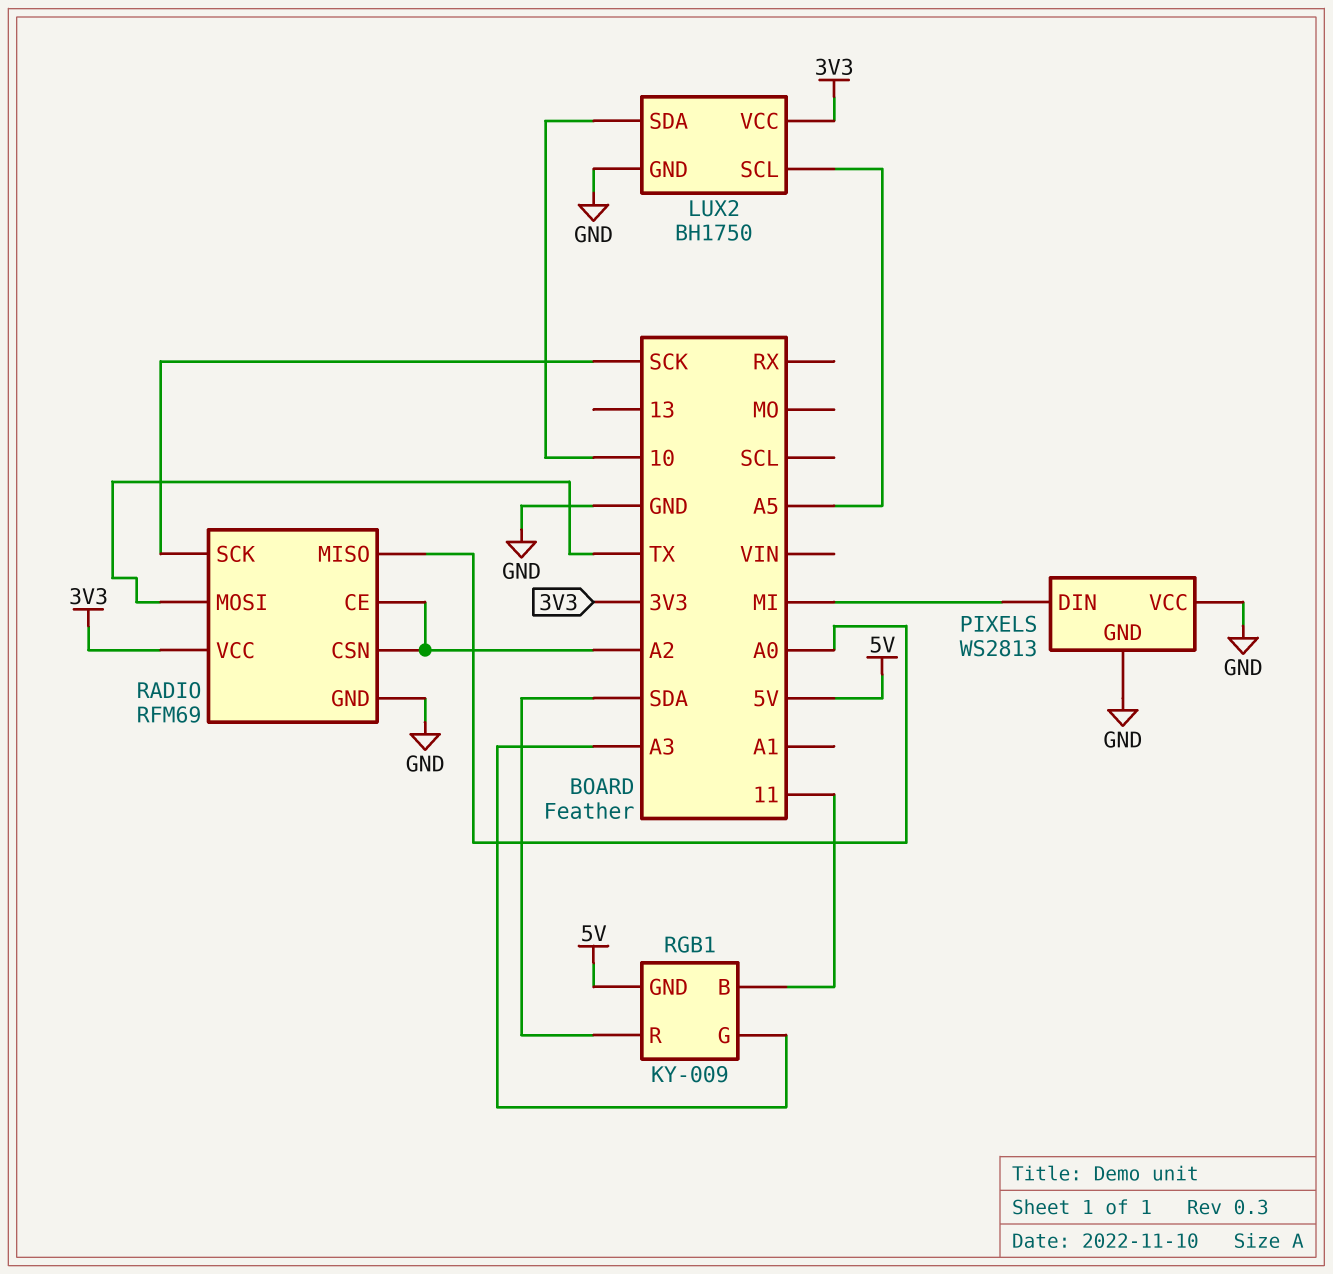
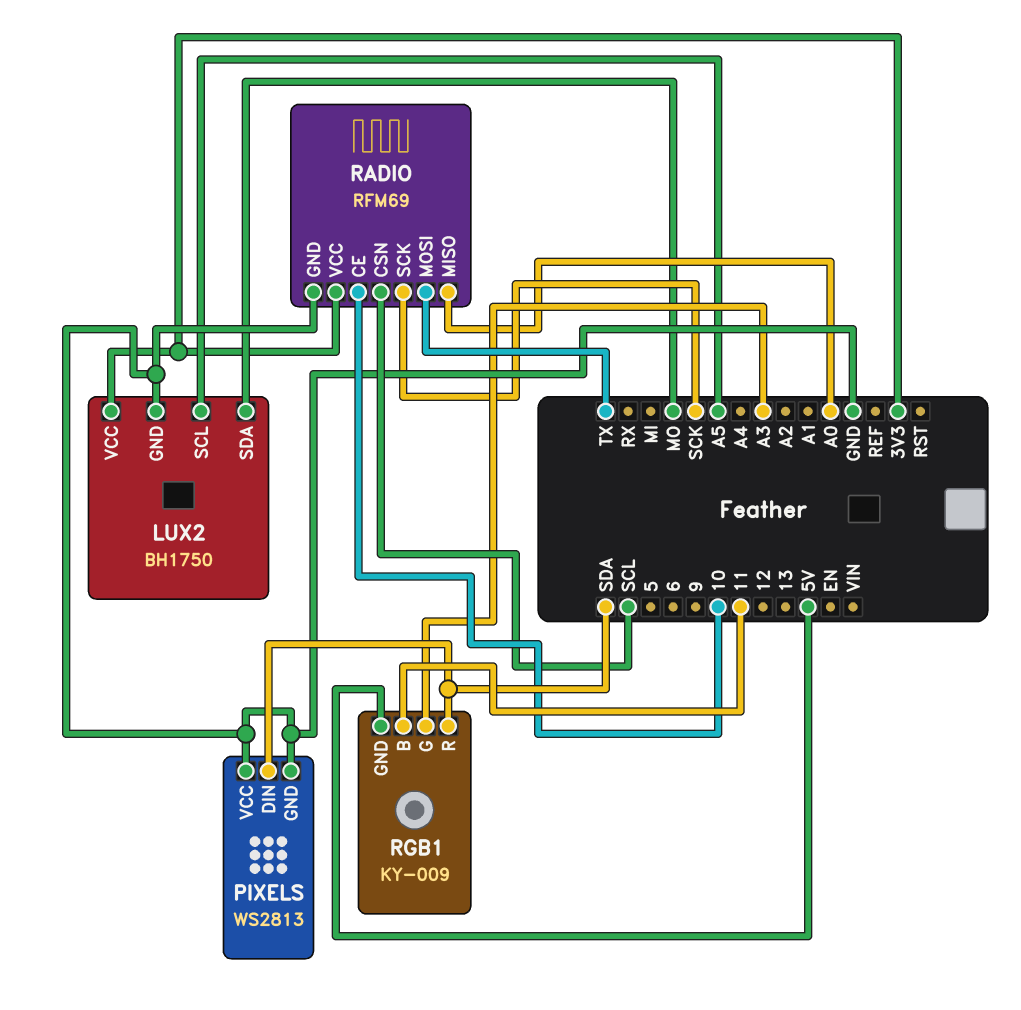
LUX2 pin SDA: 10 -> MO
PIXELS pin DIN: MI -> SDA
RADIO pin CE: A2 -> 10
RADIO pin CSN: A2 -> SCL

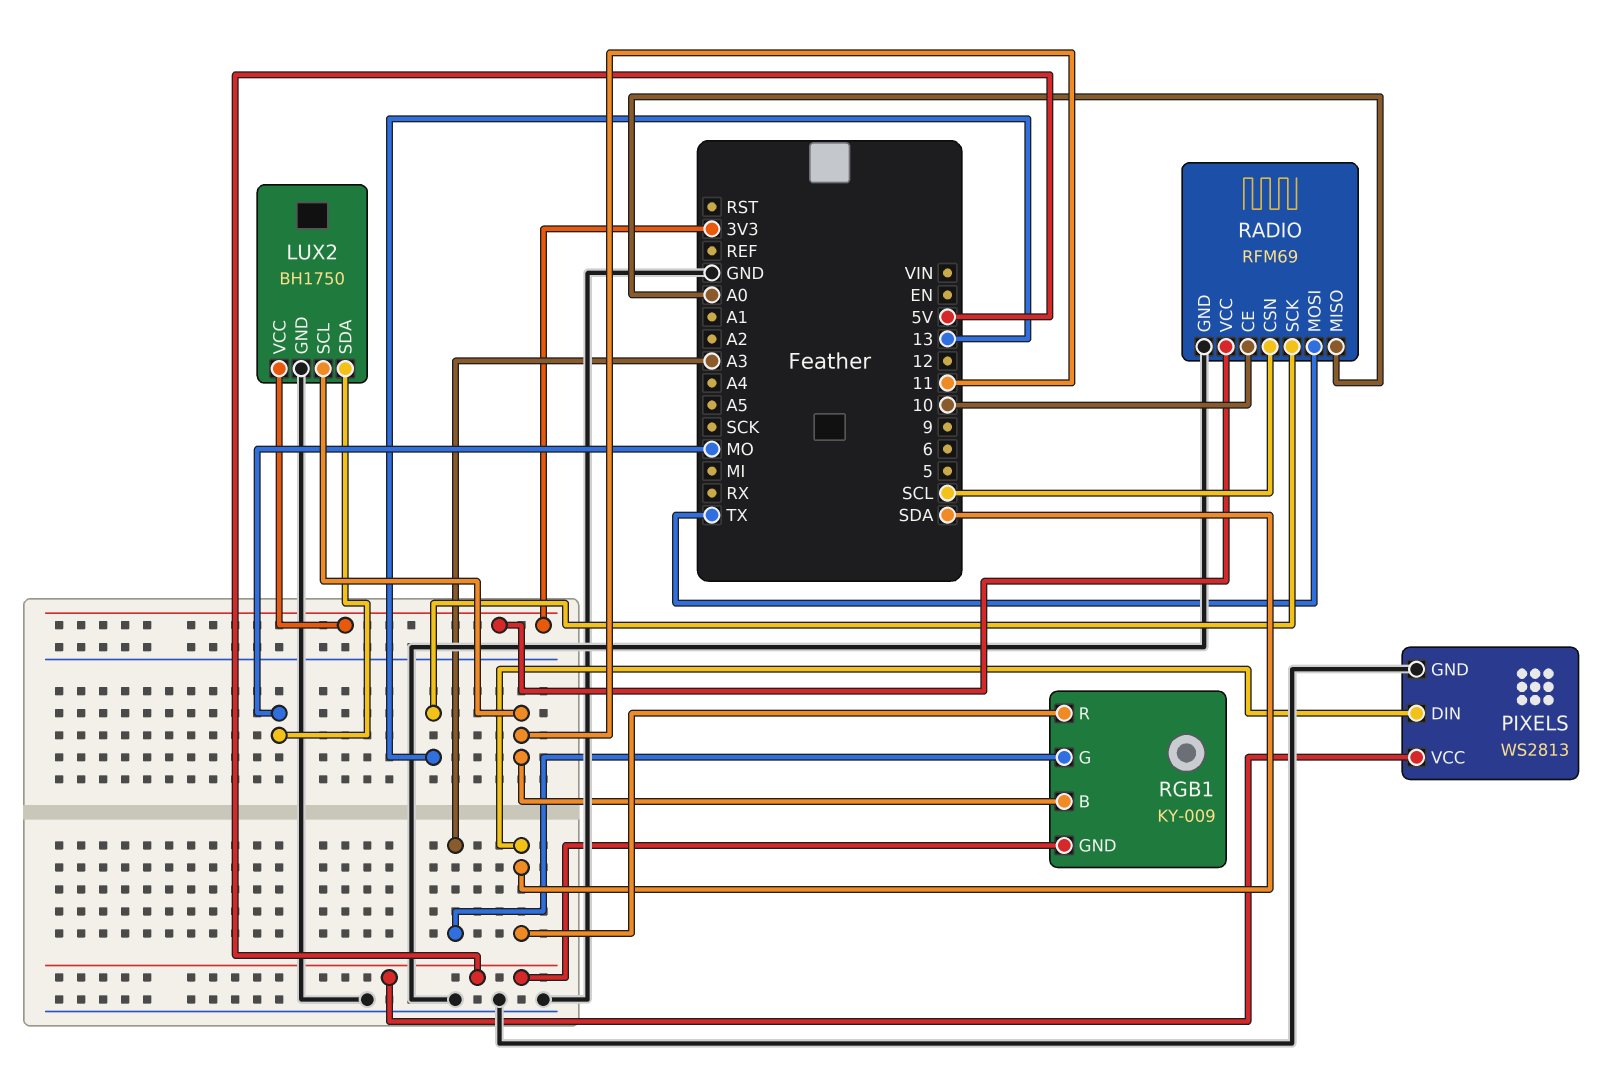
LUX2 pin SCL: A5 -> 11
PIXELS pin VCC: GND -> 5V
RADIO pin SCK: SCK -> 13

